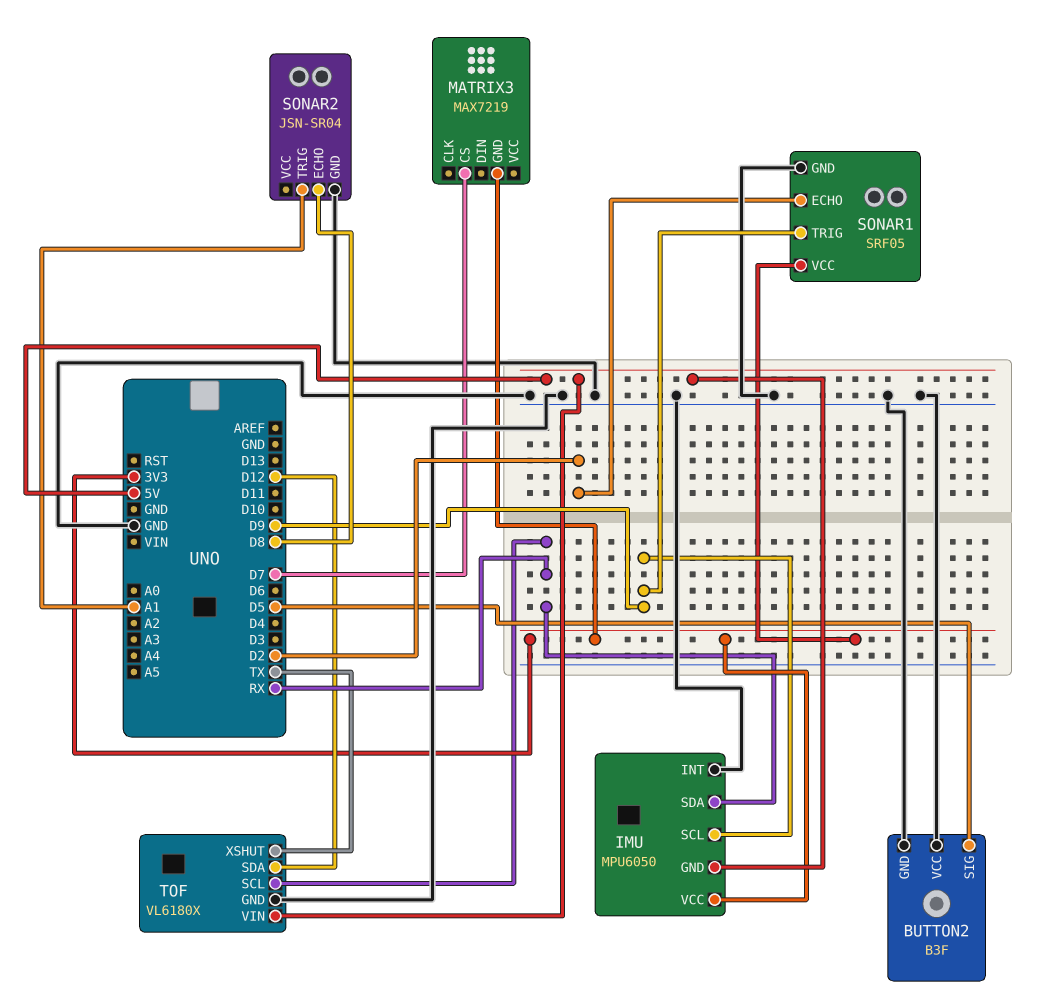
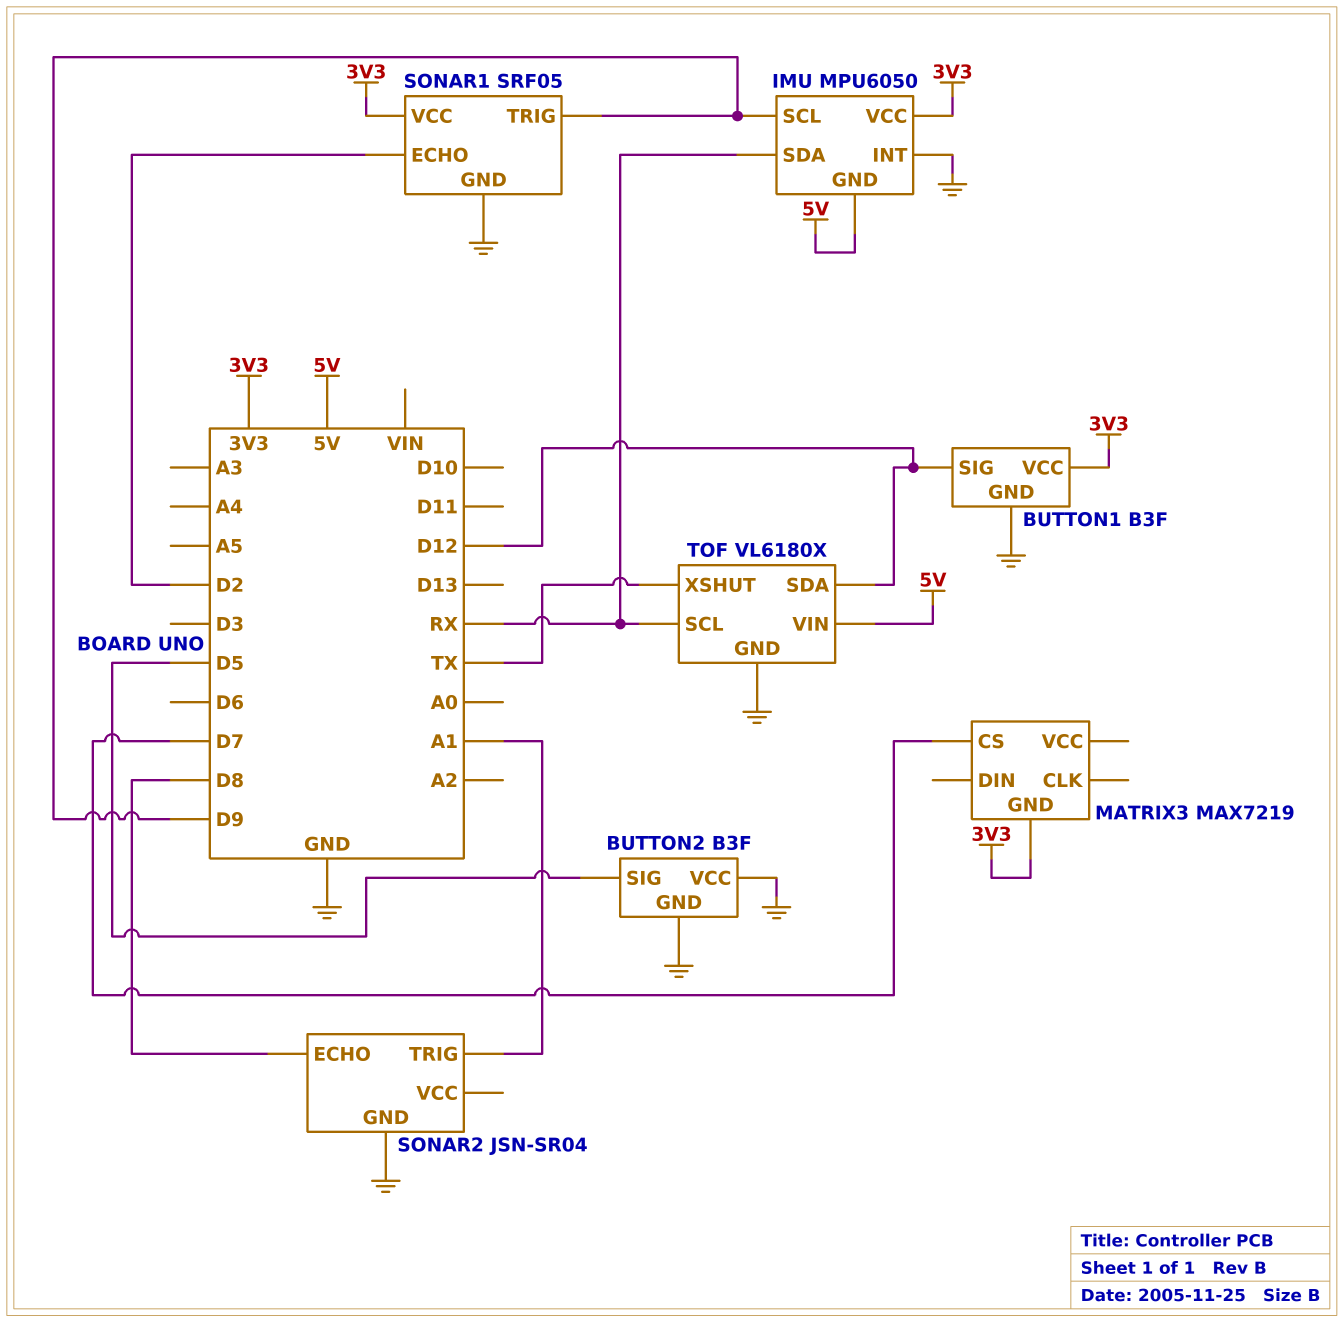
BUTTON1: none -> B3F
BUTTON1 pin GND: none -> GND
BUTTON1 pin SIG: none -> D12
BUTTON1 pin VCC: none -> 3V3

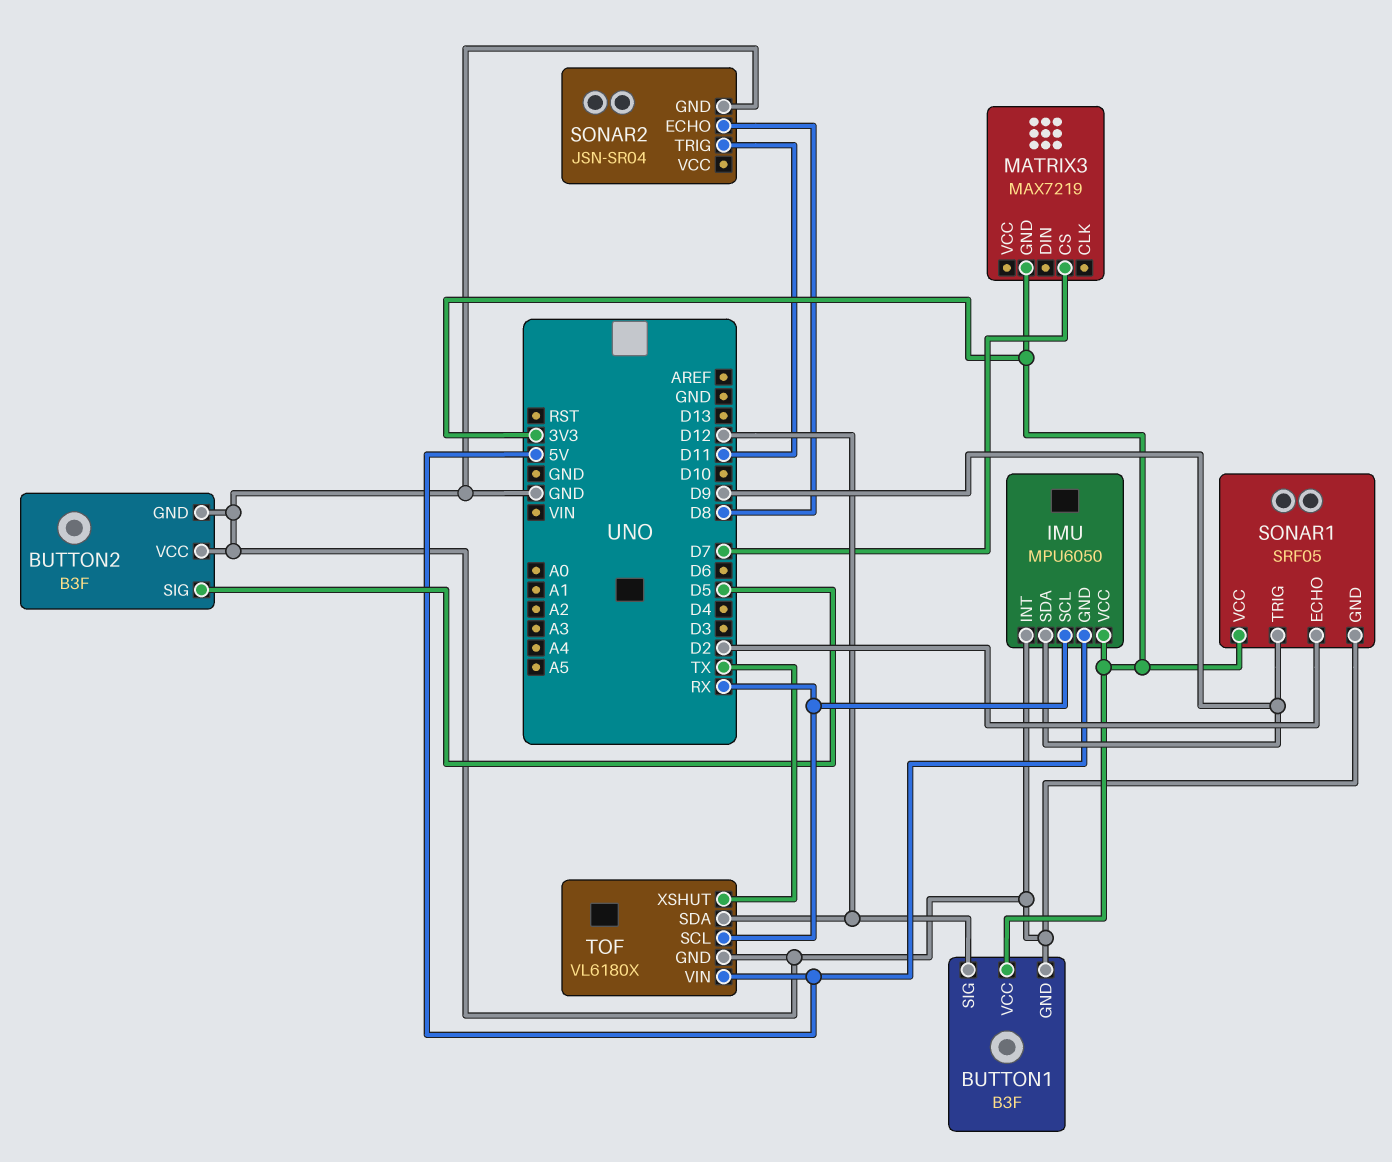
IMU pin SCL: D9 -> RX
IMU pin SDA: RX -> D9
SONAR2 pin TRIG: A1 -> D11

